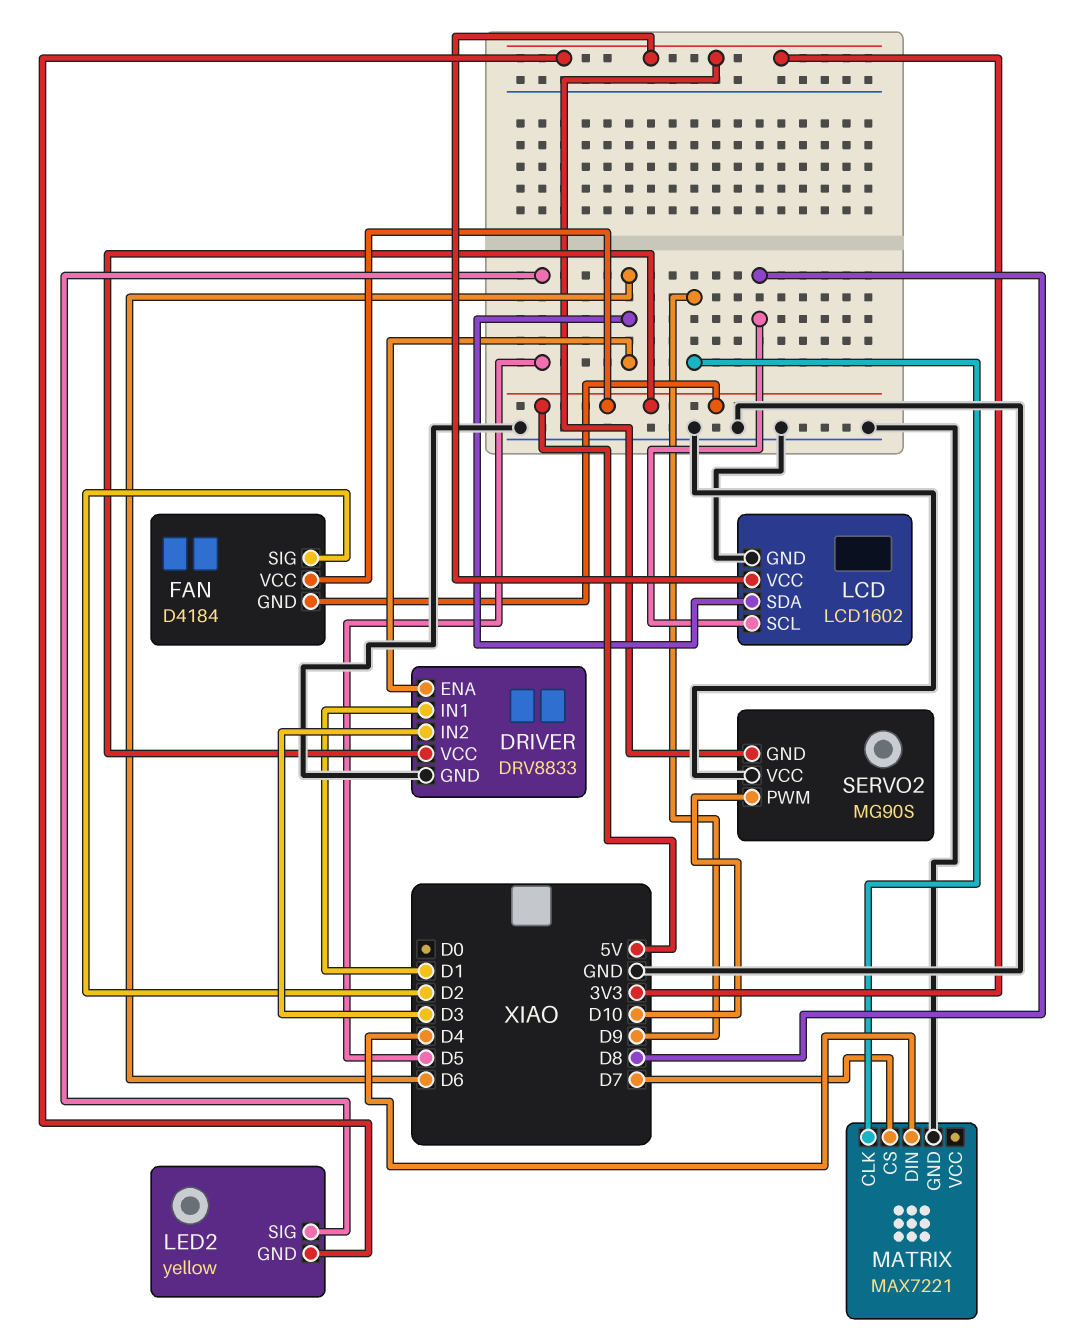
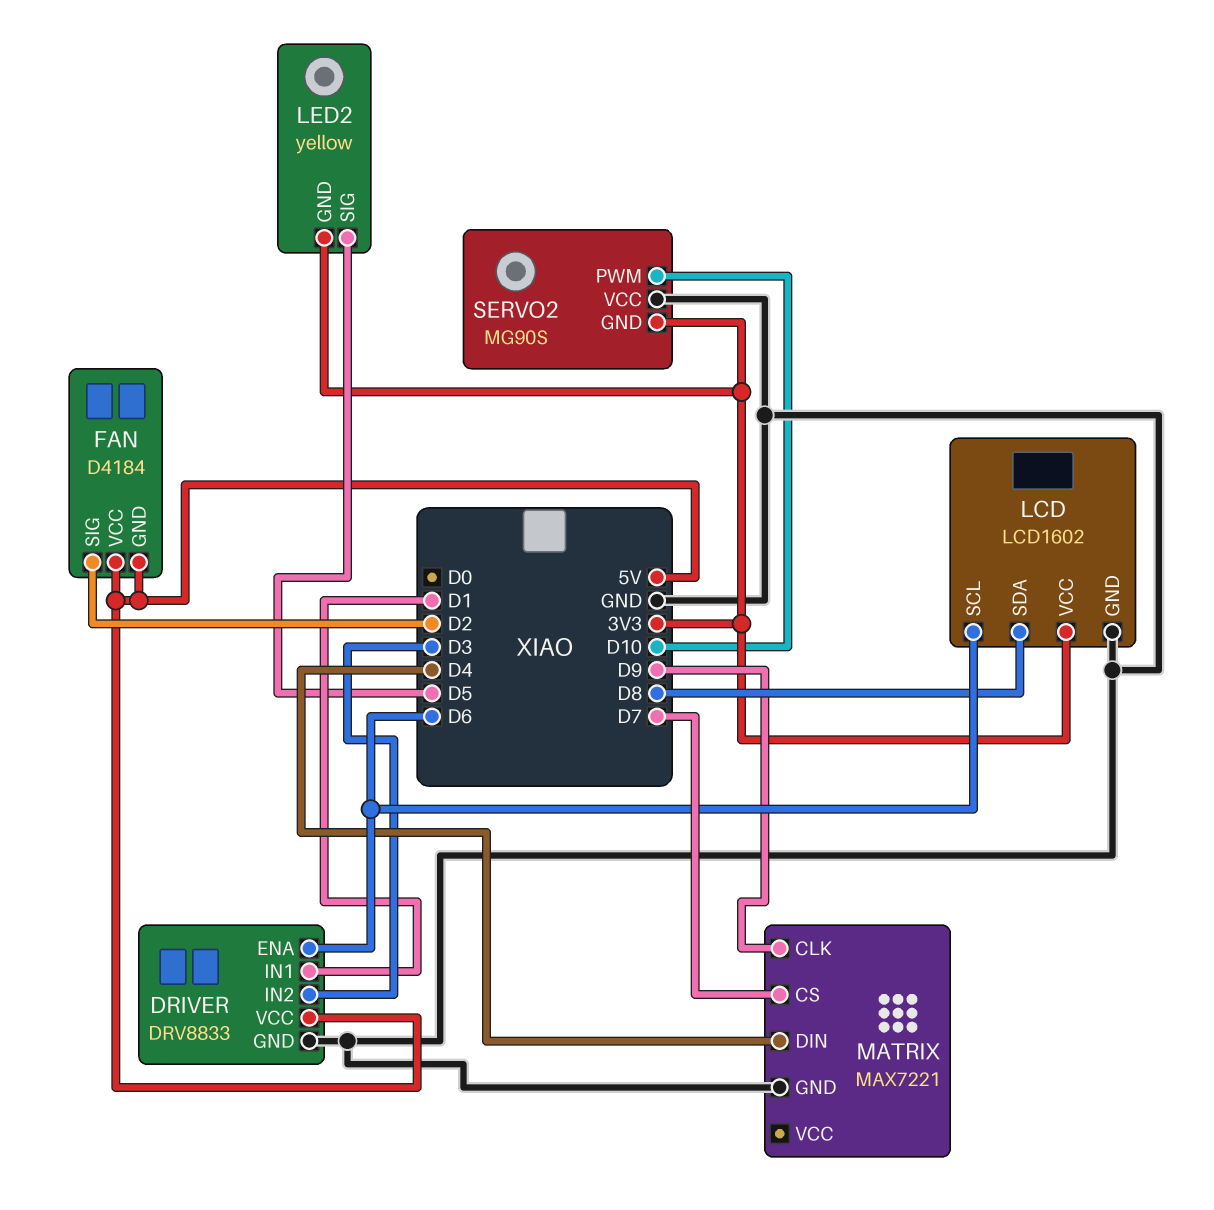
LCD pin SCL: D8 -> D6
LCD pin SDA: D6 -> D8

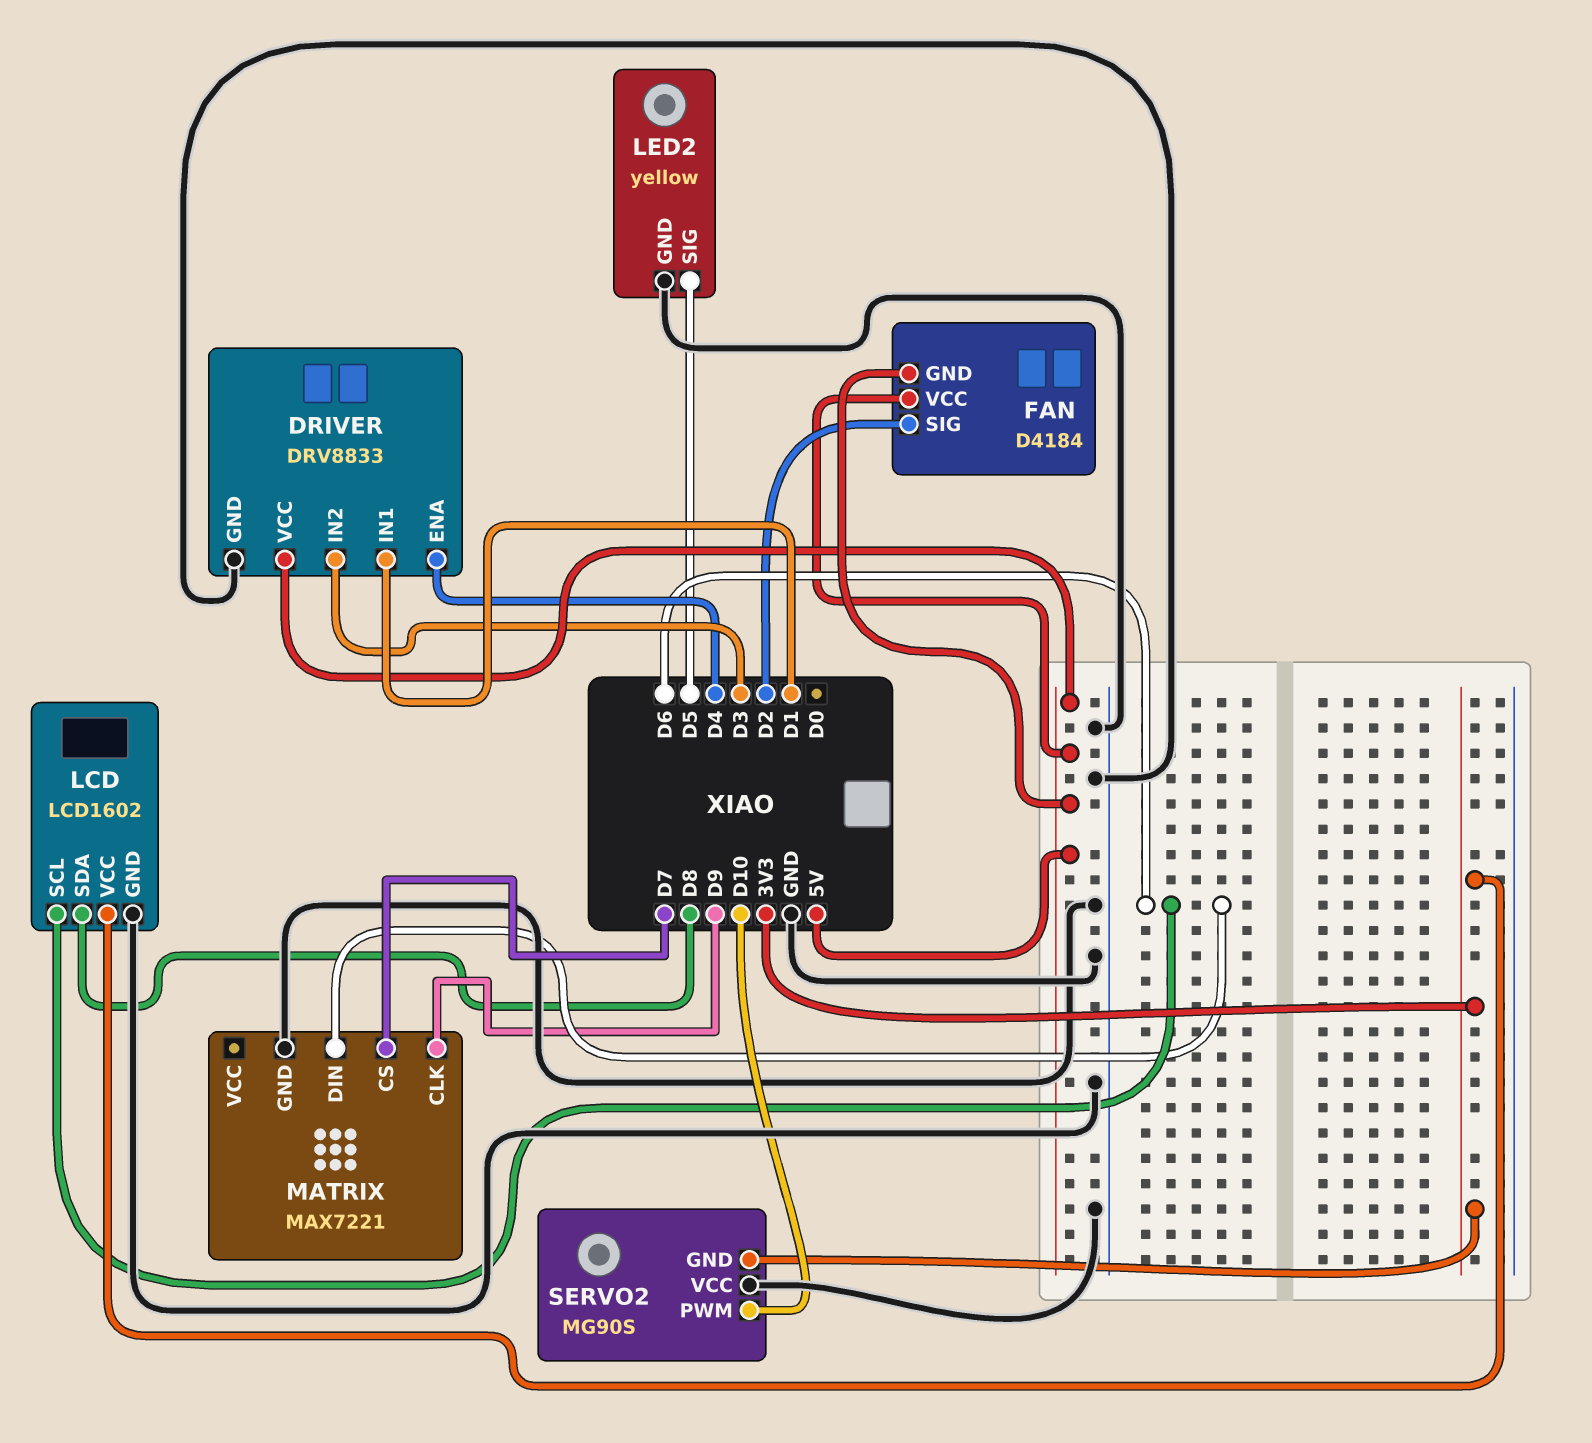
DRIVER pin ENA: D6 -> D4
LED2 pin GND: 3V3 -> GND
MATRIX pin DIN: D4 -> D6

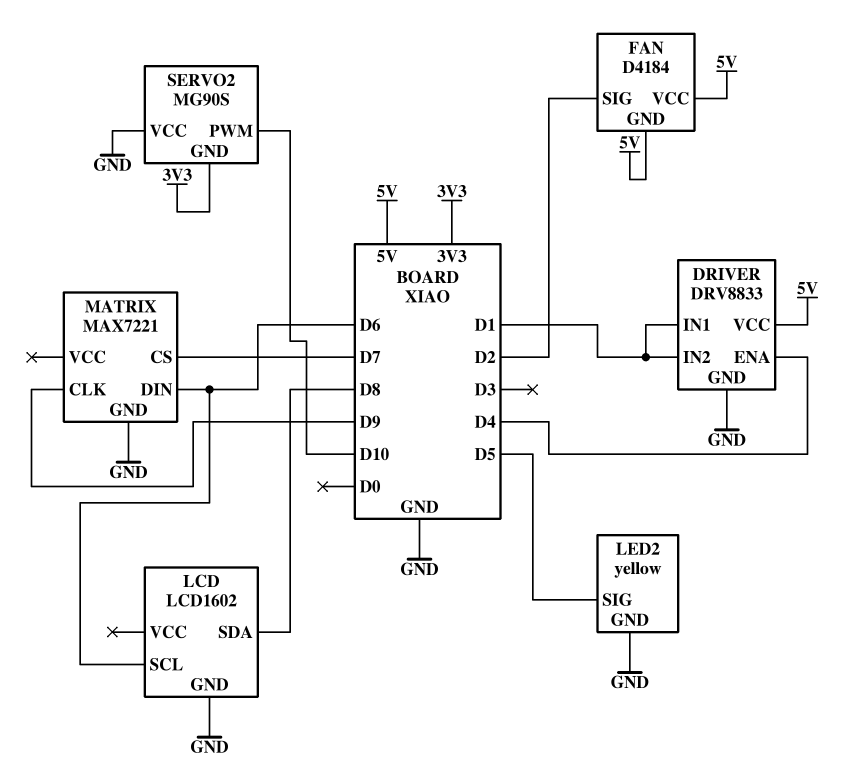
DRIVER pin IN2: D3 -> D1
LCD pin VCC: 3V3 -> none

